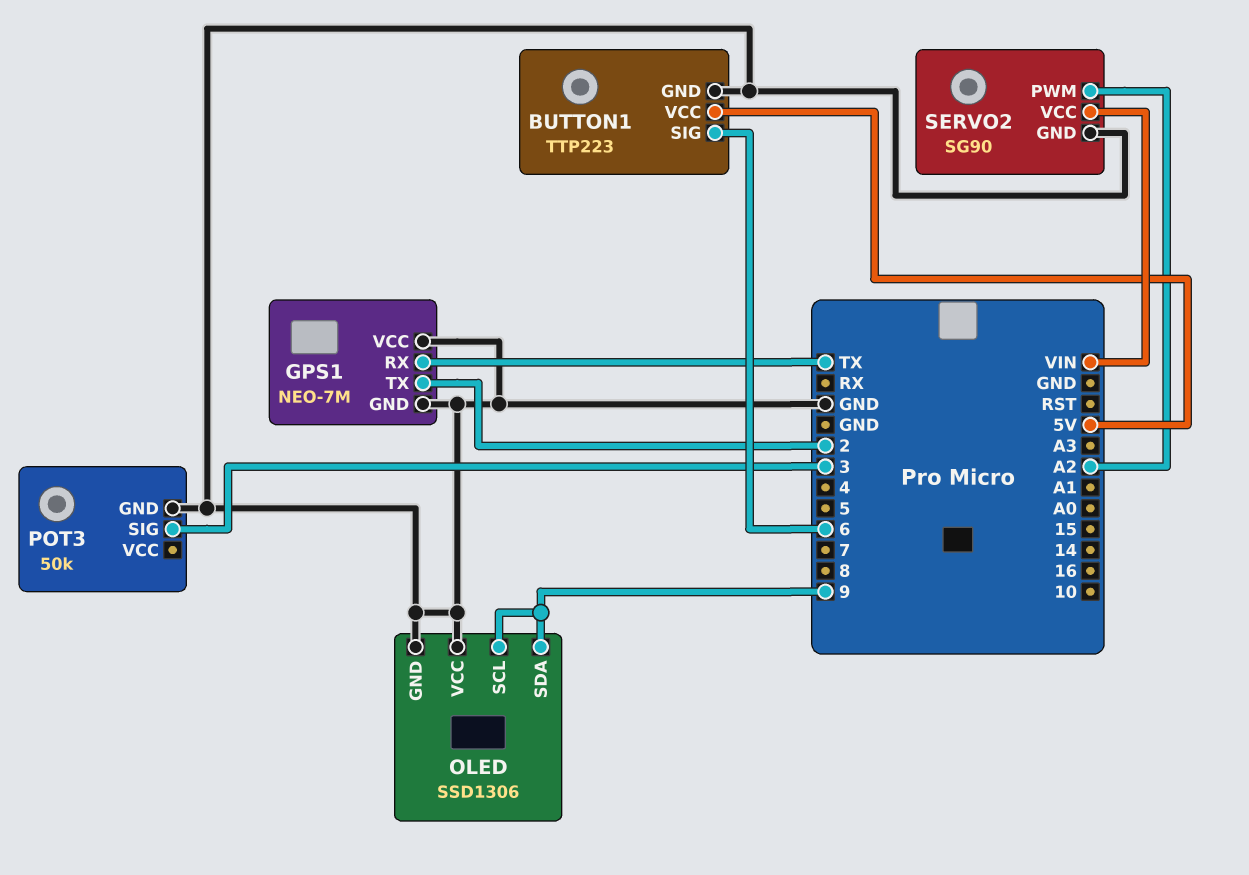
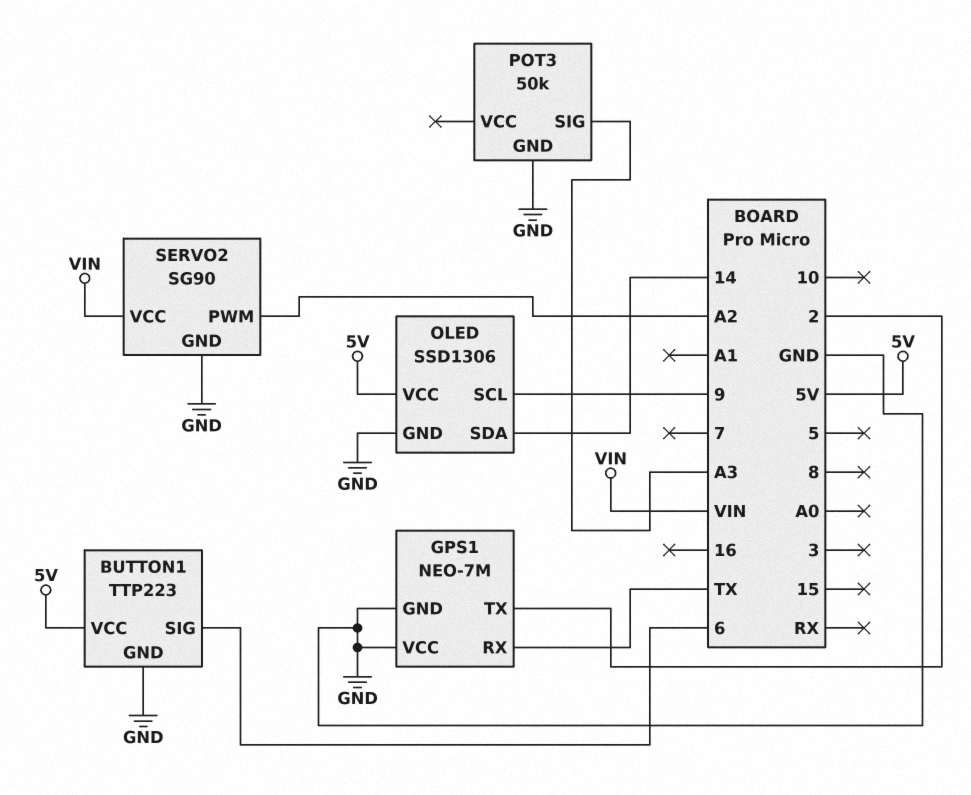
OLED pin SDA: 9 -> 14
OLED pin VCC: GND -> 5V
POT3 pin SIG: 3 -> A3

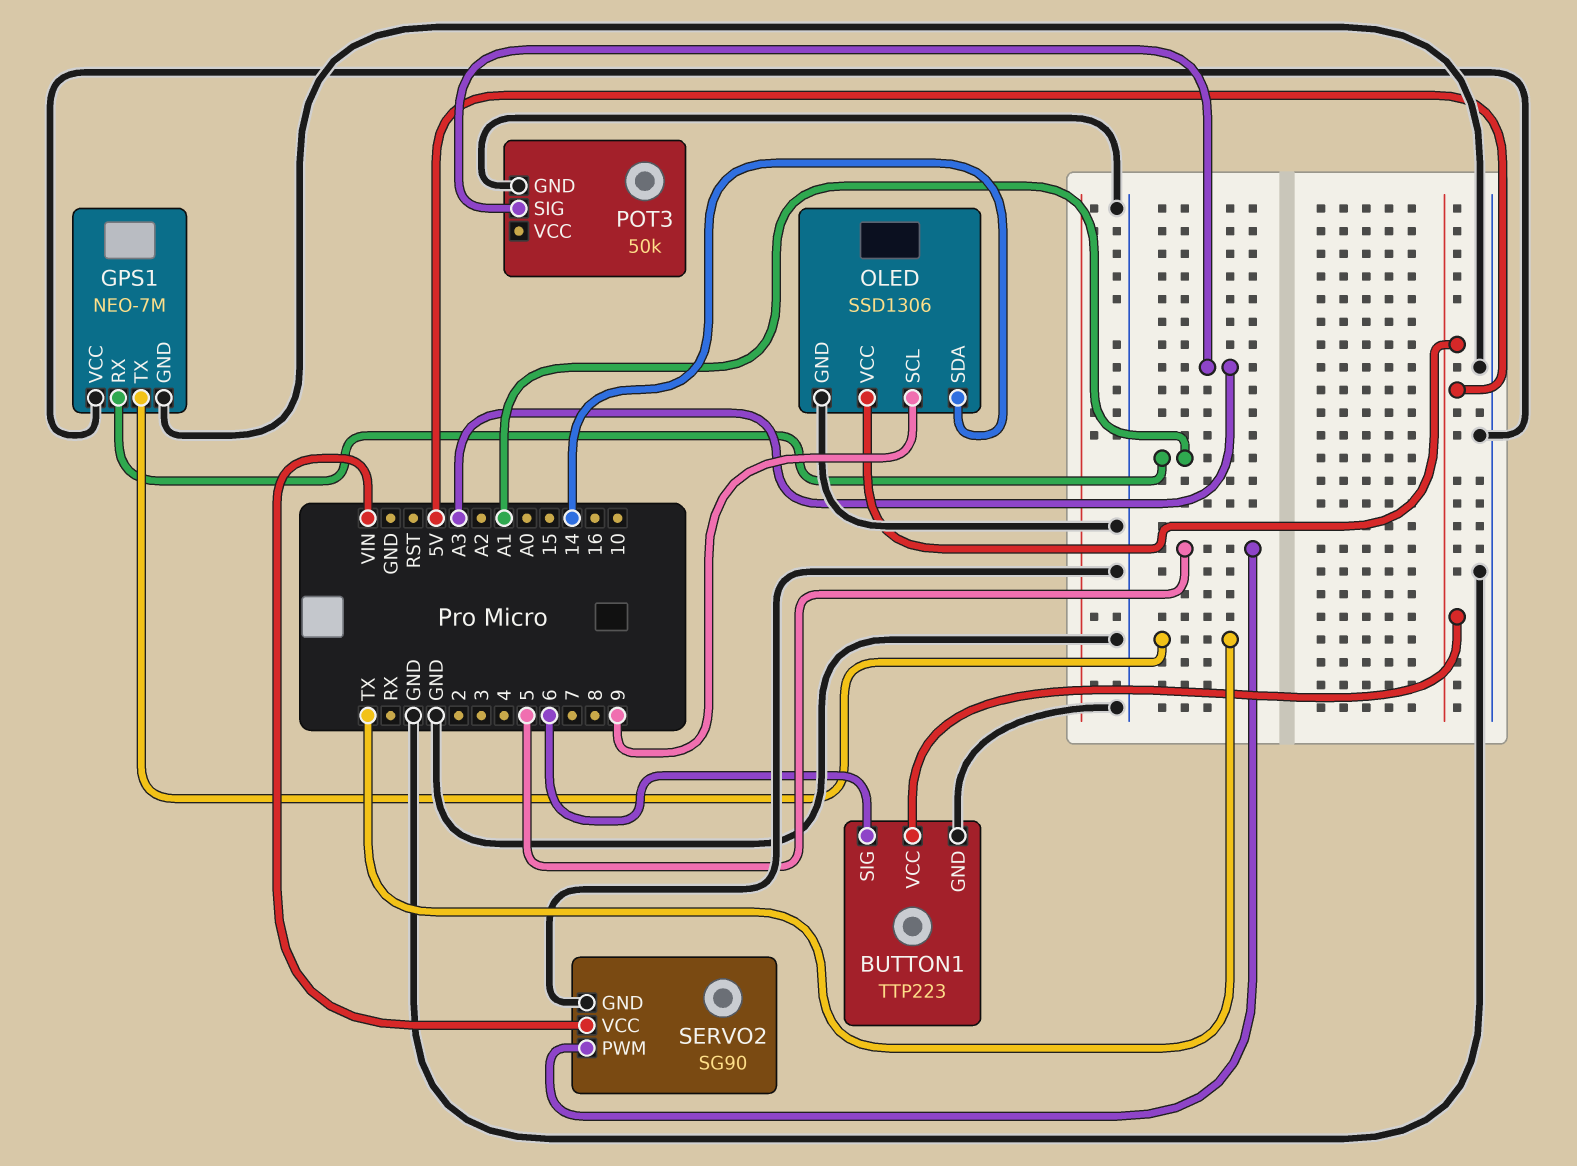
GPS1 pin RX: TX -> A1
GPS1 pin TX: 2 -> TX
SERVO2 pin PWM: A2 -> 5

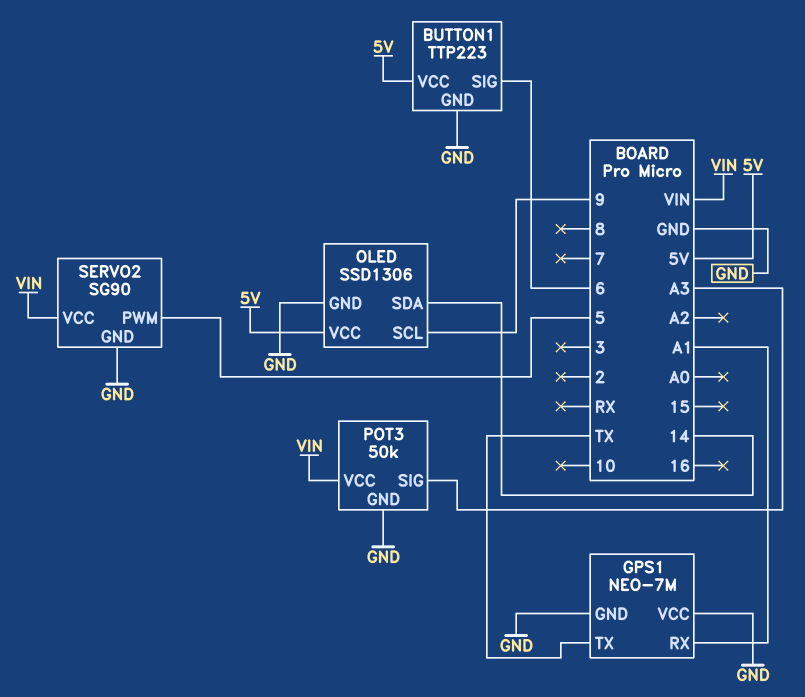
POT3 pin VCC: none -> VIN

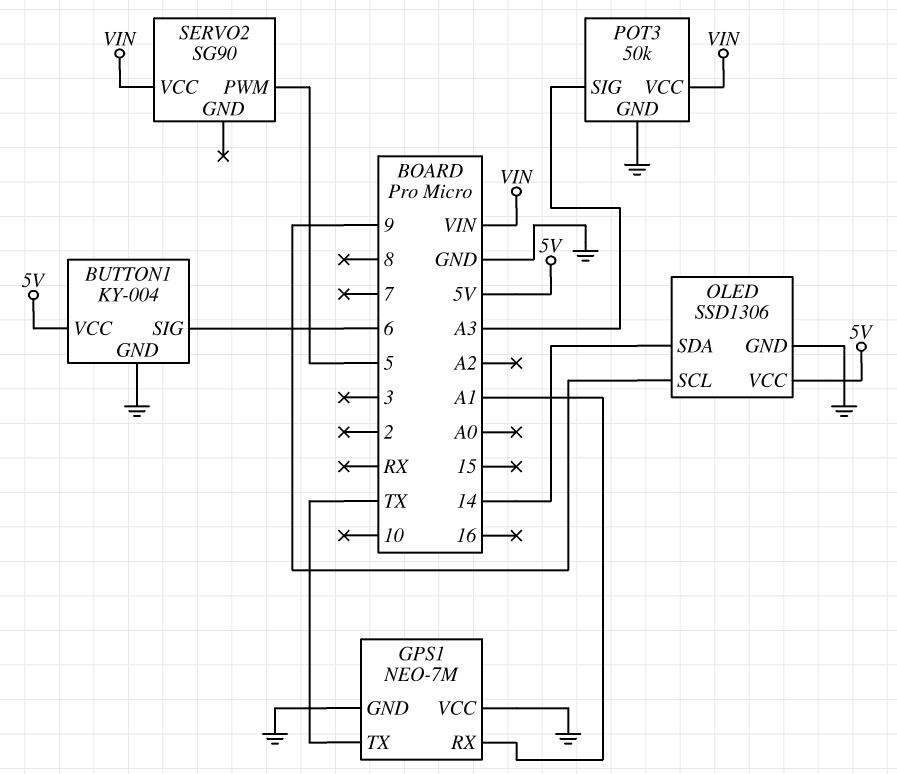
BUTTON1: TTP223 -> KY-004
SERVO2 pin GND: GND -> none

